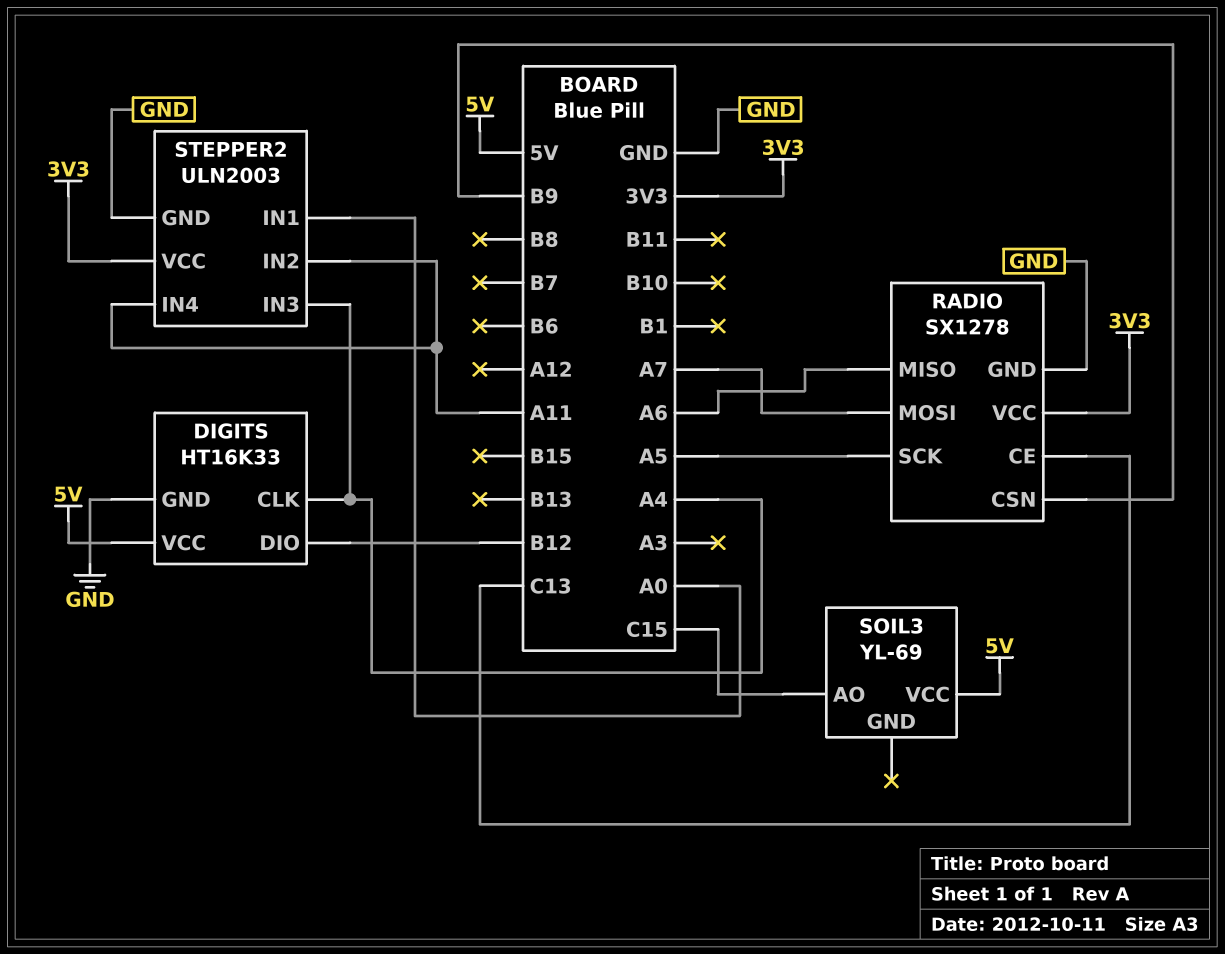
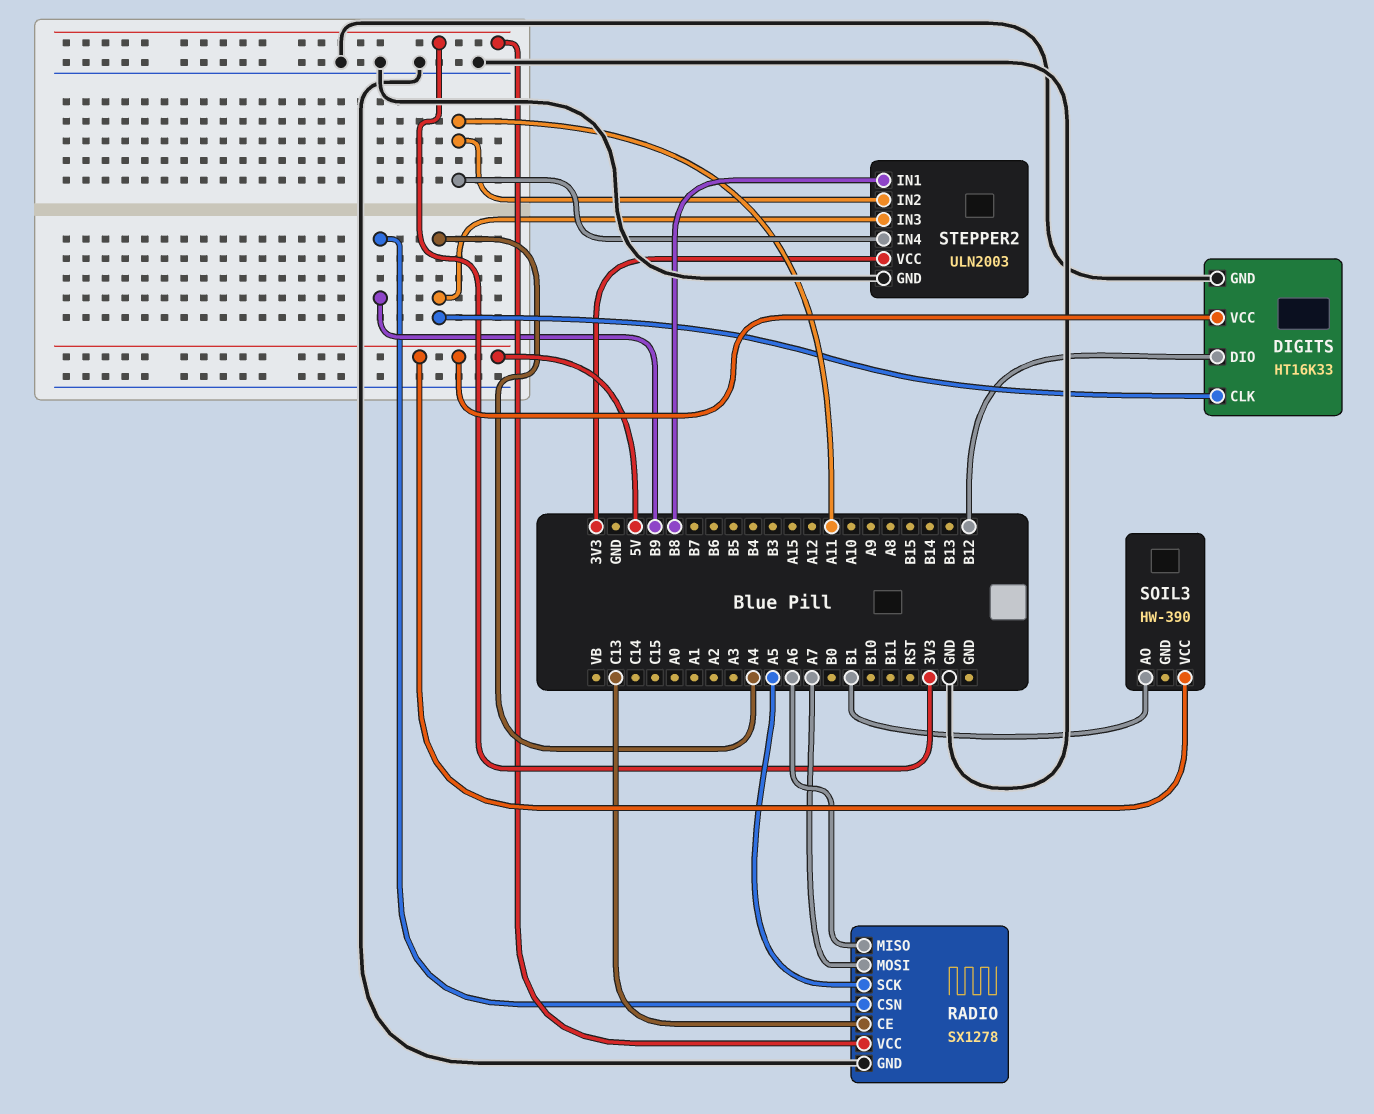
SOIL3: YL-69 -> HW-390
SOIL3 pin AO: C15 -> B1
STEPPER2 pin IN1: A0 -> B8

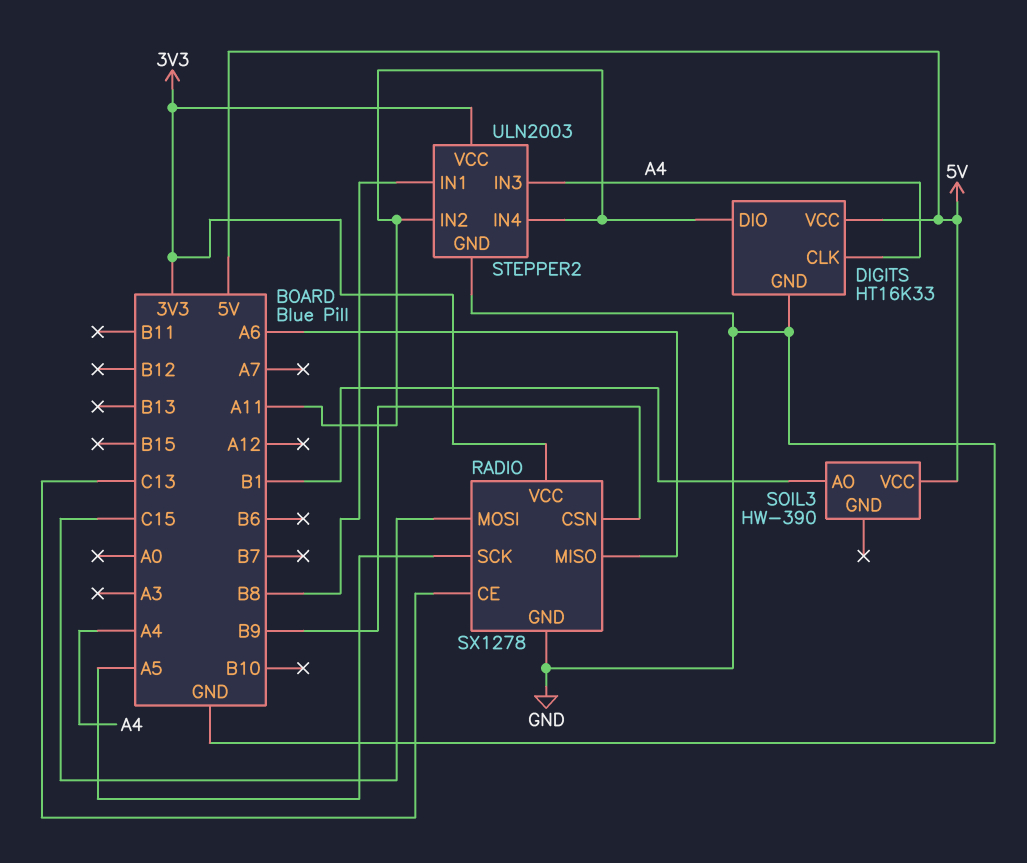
DIGITS pin DIO: B12 -> A11
RADIO pin MOSI: A7 -> C15

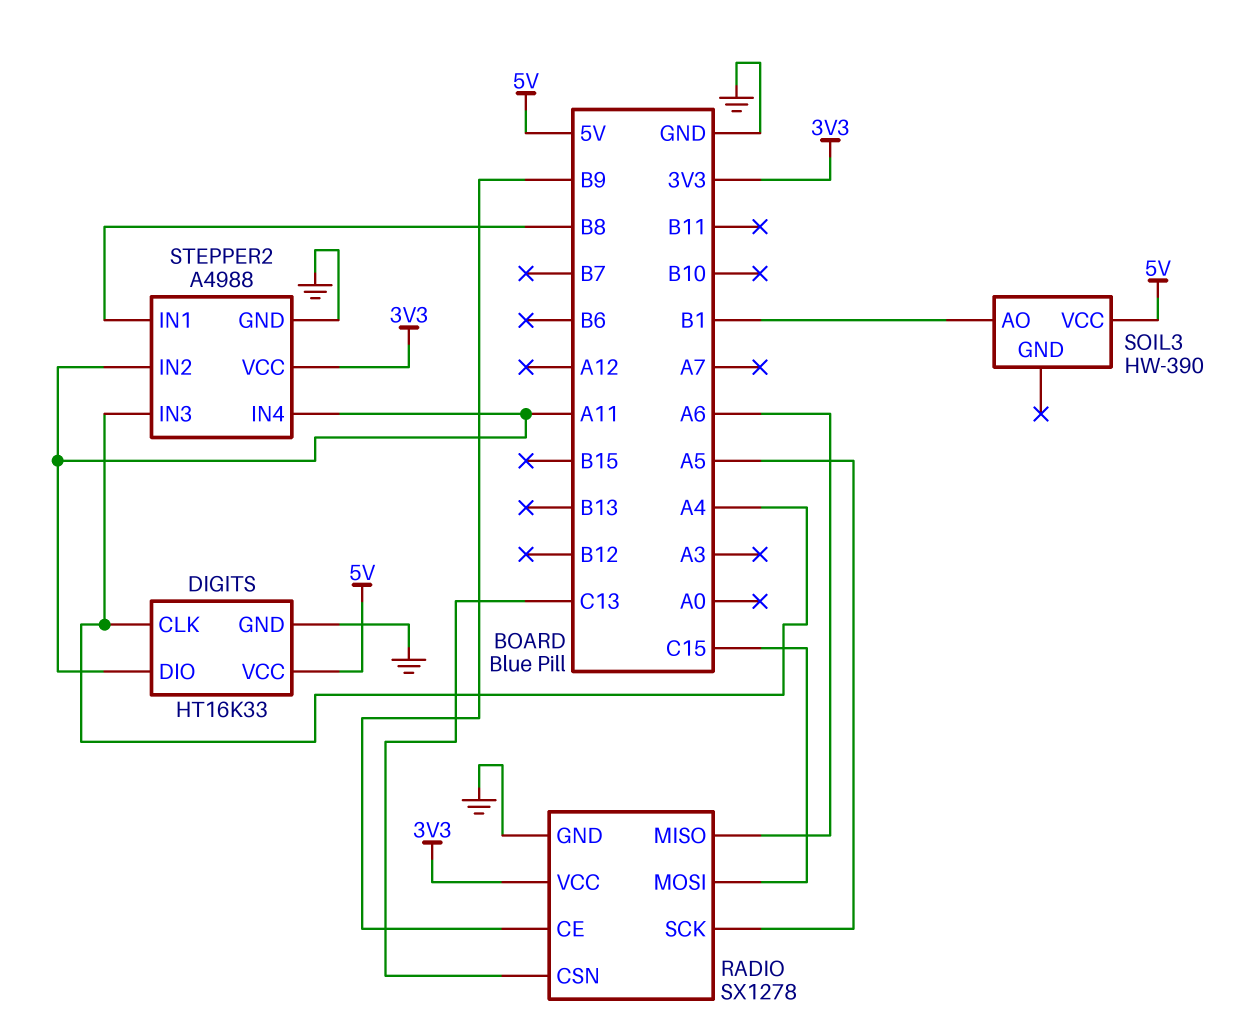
RADIO pin CE: C13 -> B9
RADIO pin CSN: B9 -> C13
STEPPER2: ULN2003 -> A4988

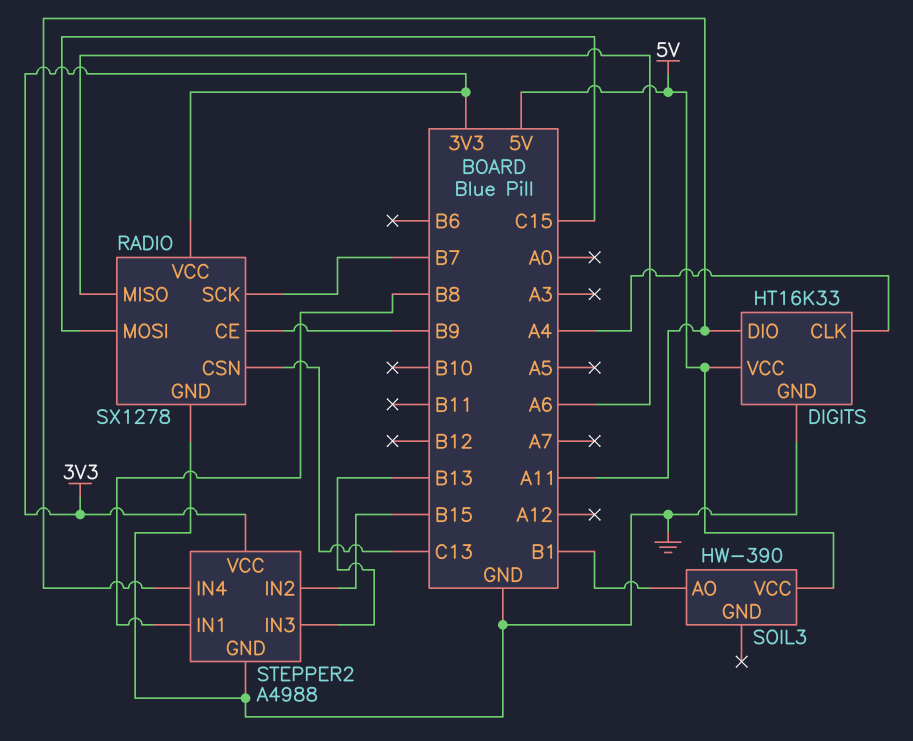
RADIO pin SCK: A5 -> B7
STEPPER2 pin IN2: A11 -> B15
STEPPER2 pin IN3: A4 -> B13

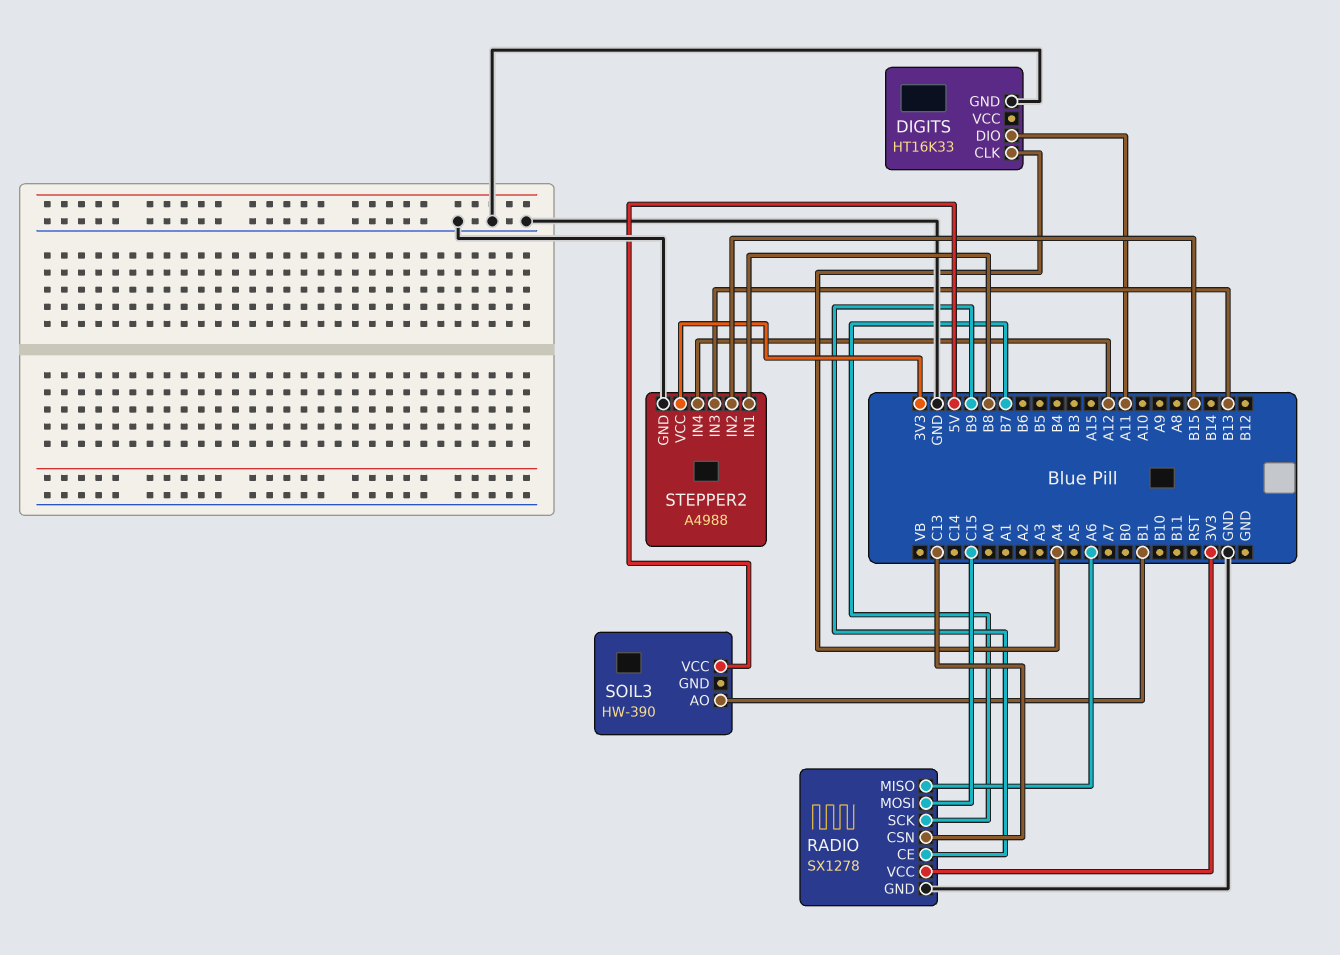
DIGITS pin VCC: 5V -> none
STEPPER2 pin IN4: A11 -> A12

